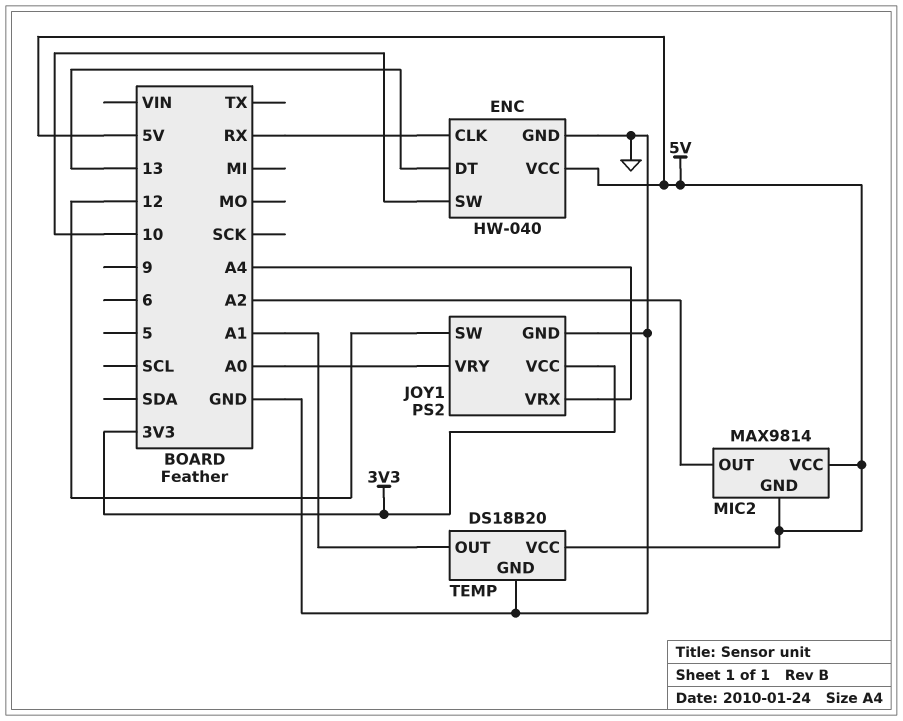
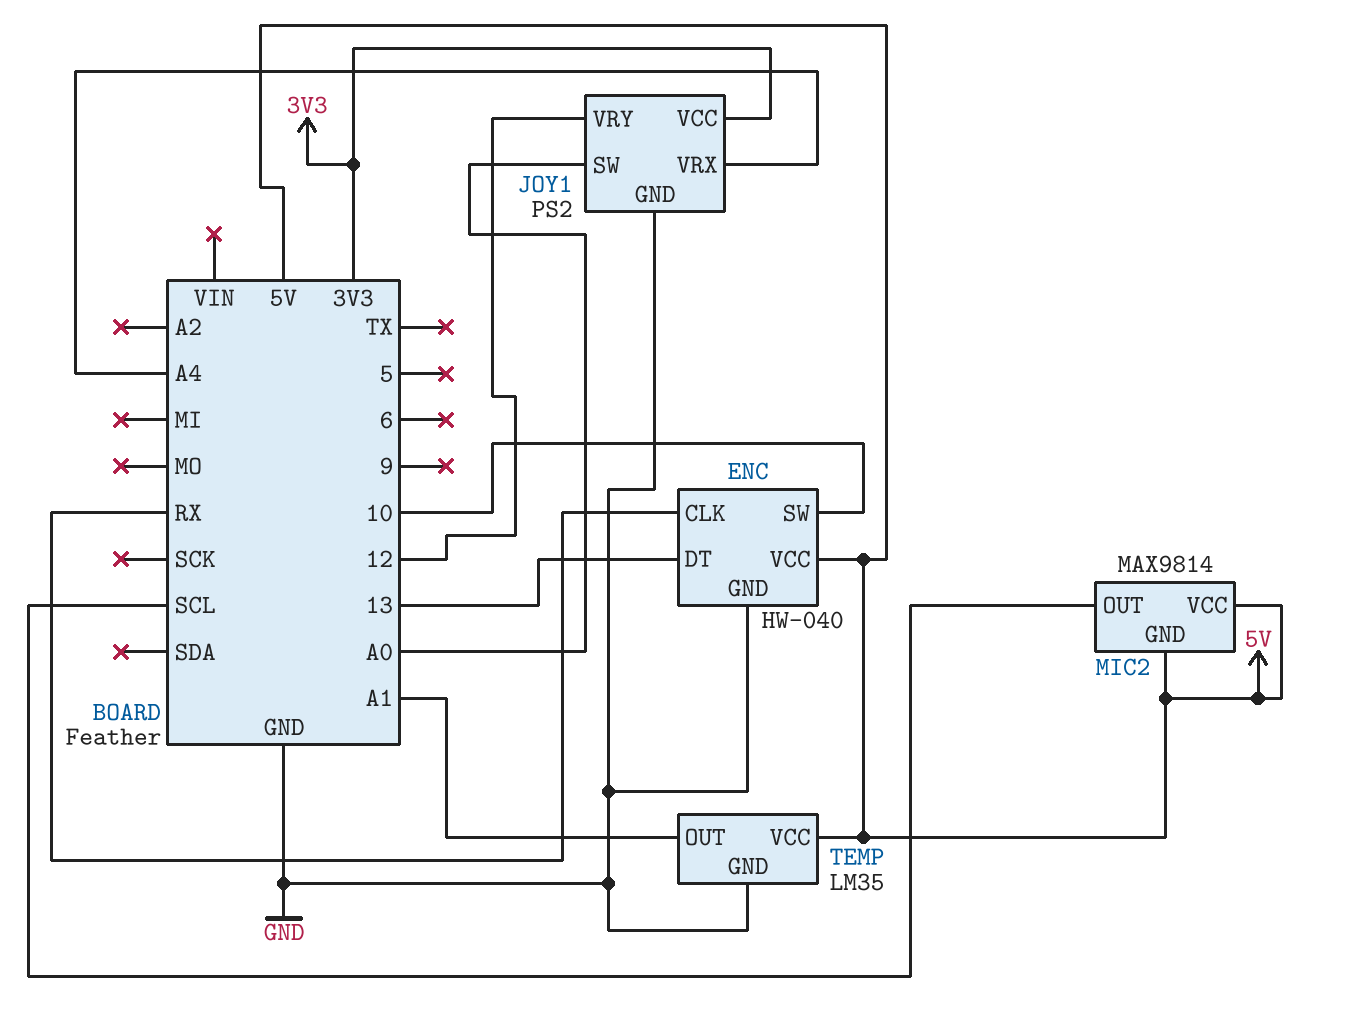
JOY1 pin SW: 12 -> A0
JOY1 pin VRY: A0 -> 12
MIC2 pin OUT: A2 -> SCL
TEMP: DS18B20 -> LM35

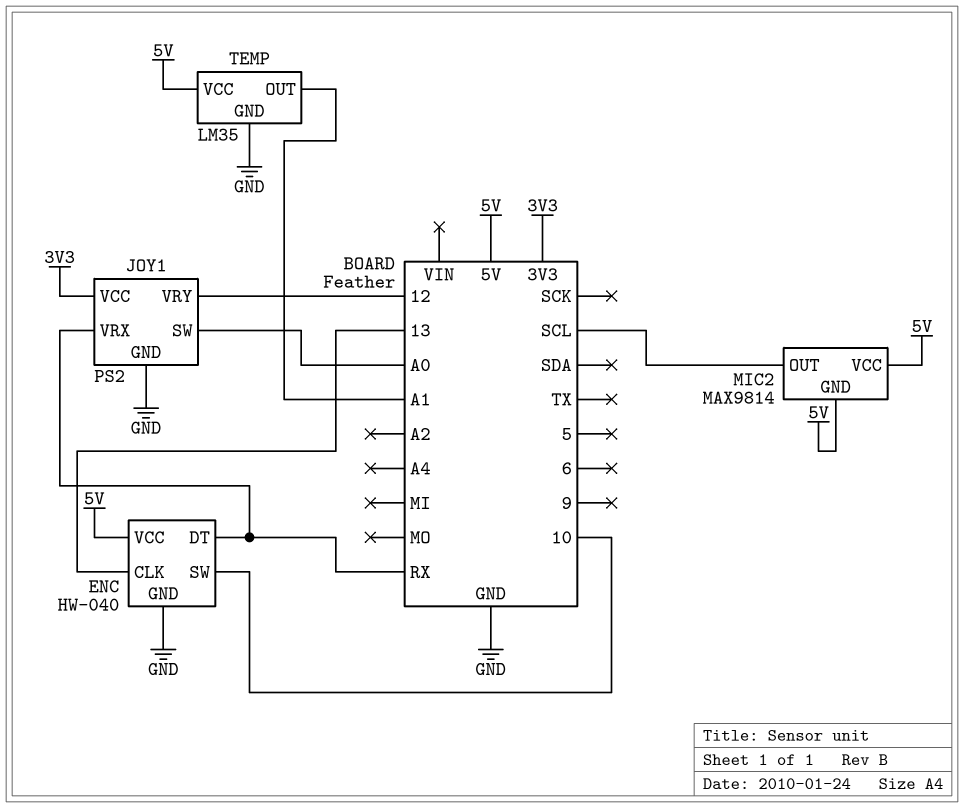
ENC pin CLK: RX -> 13
ENC pin DT: 13 -> RX
JOY1 pin VRX: A4 -> RX

